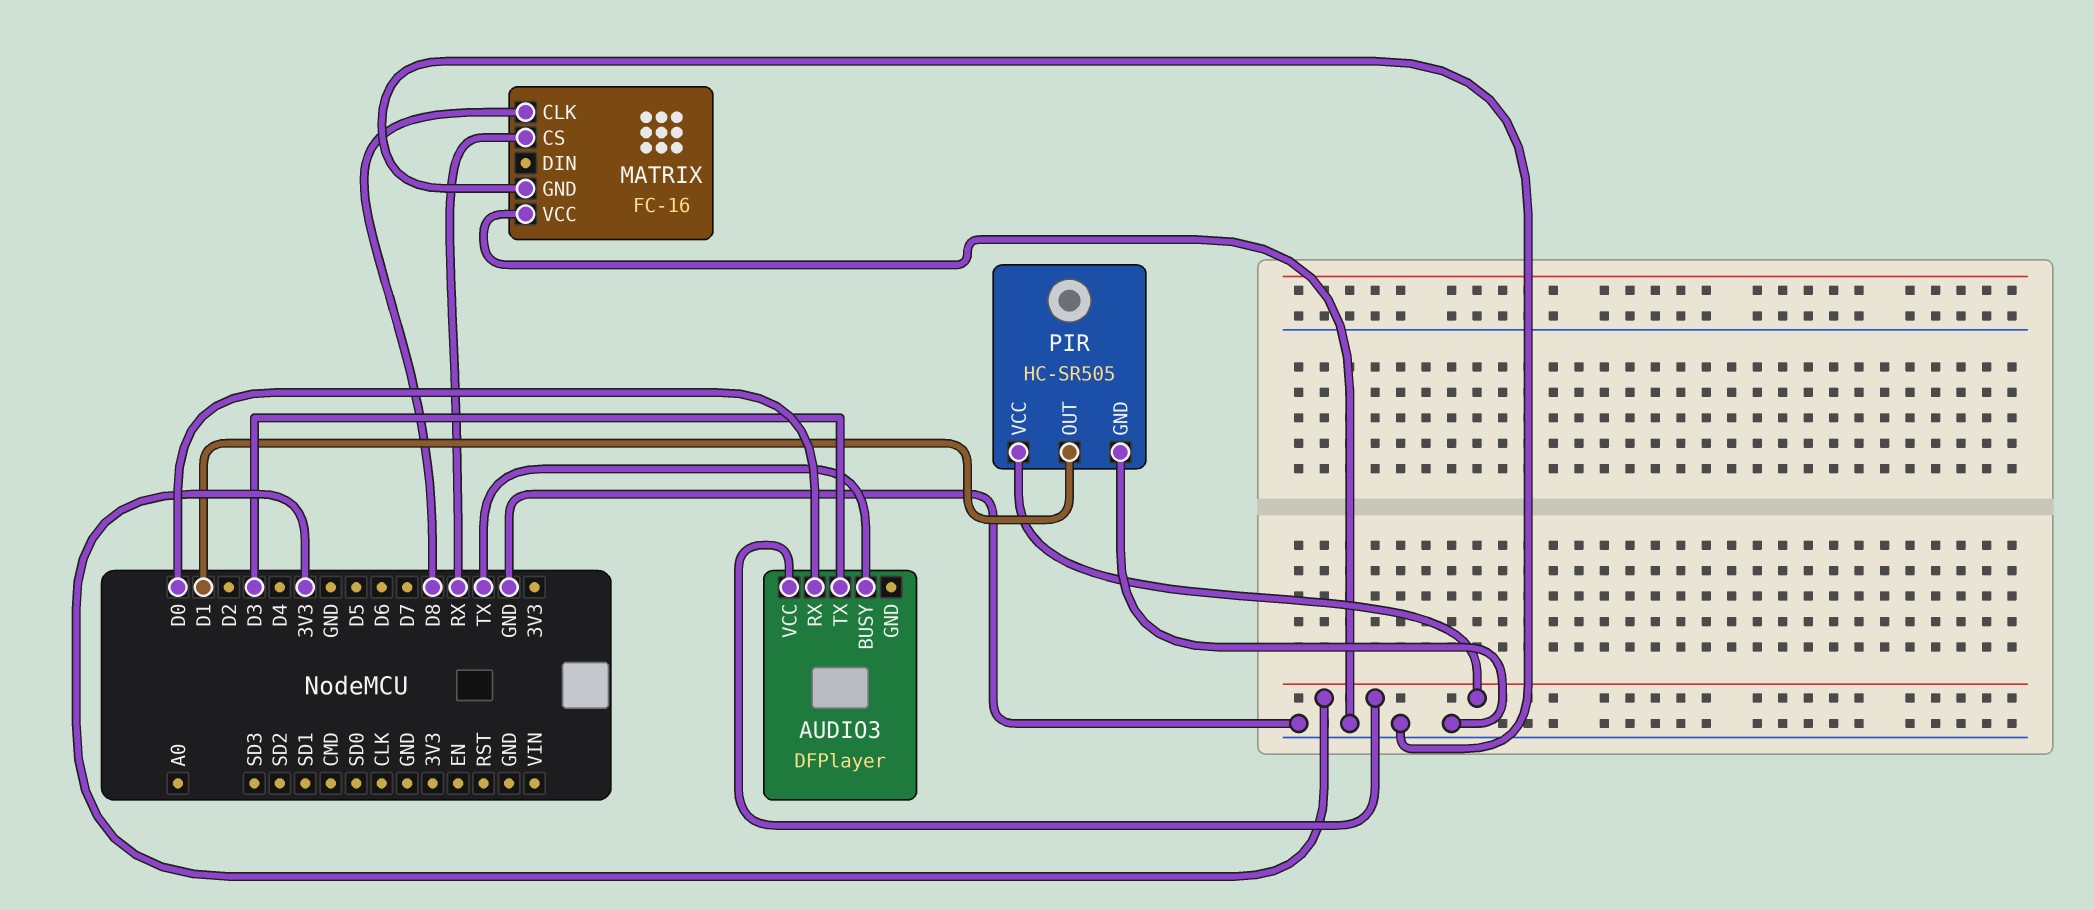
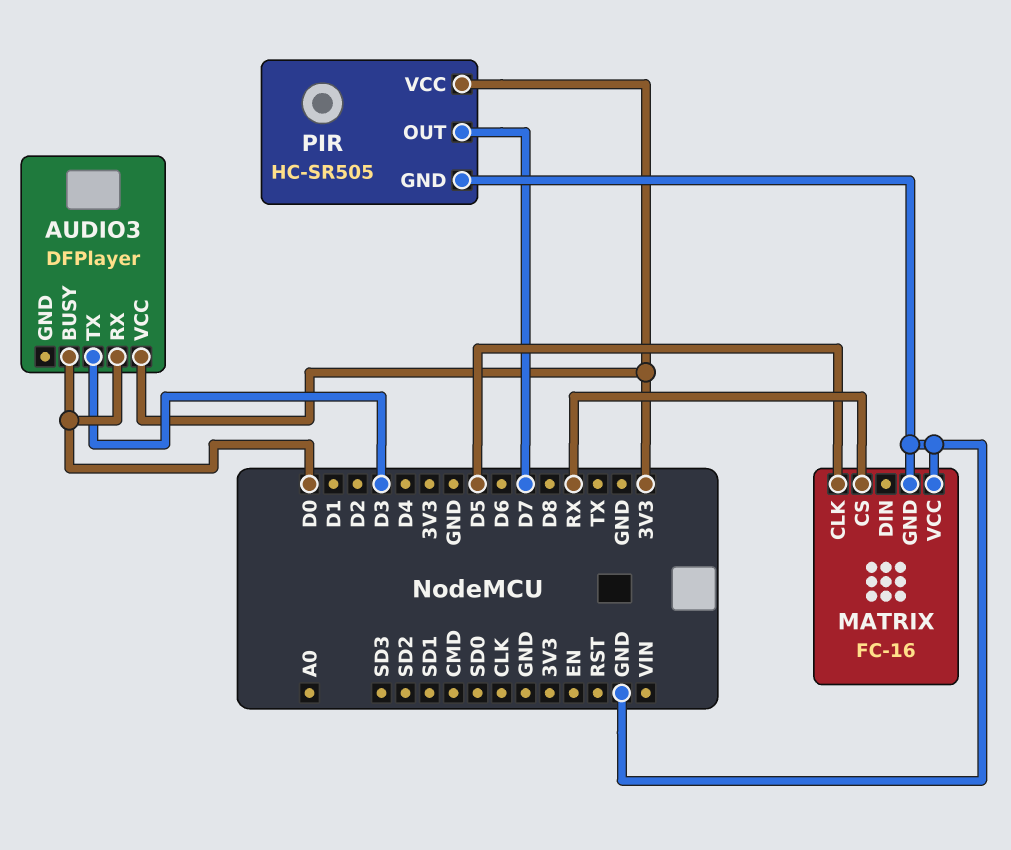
AUDIO3 pin BUSY: TX -> D0
MATRIX pin CLK: D8 -> D5
PIR pin OUT: D1 -> D7

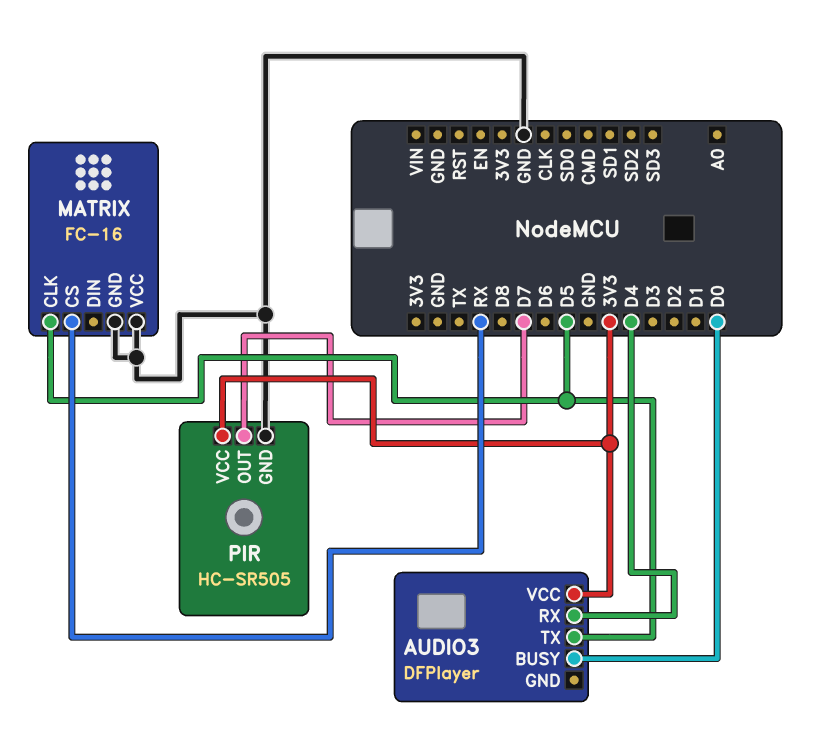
AUDIO3 pin RX: D0 -> D4
AUDIO3 pin TX: D3 -> D5

